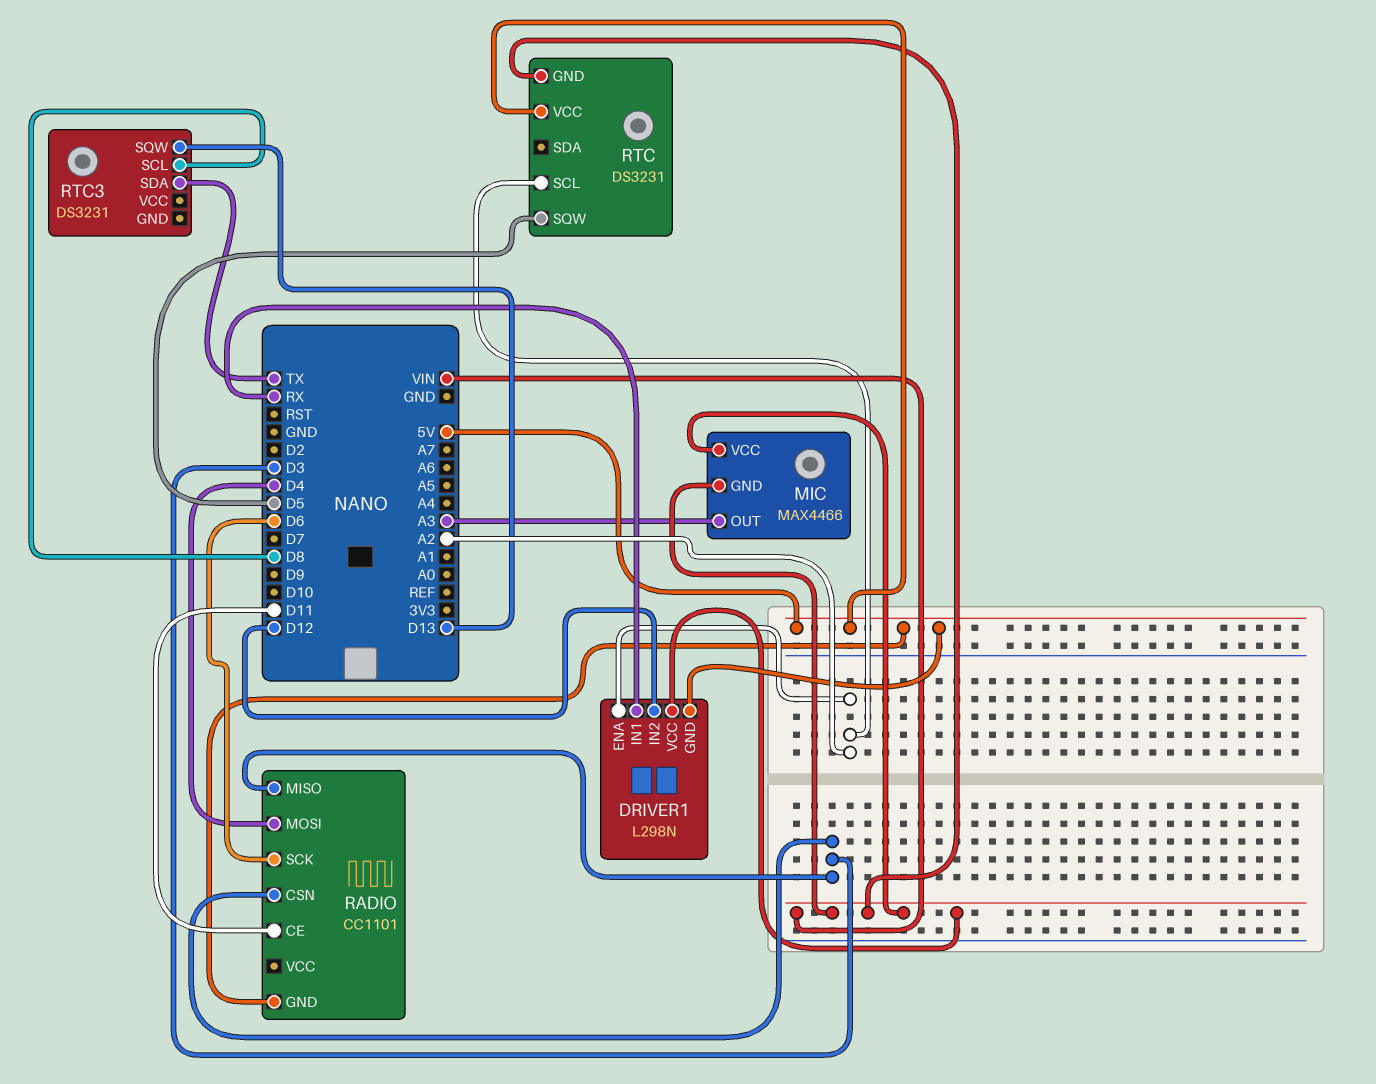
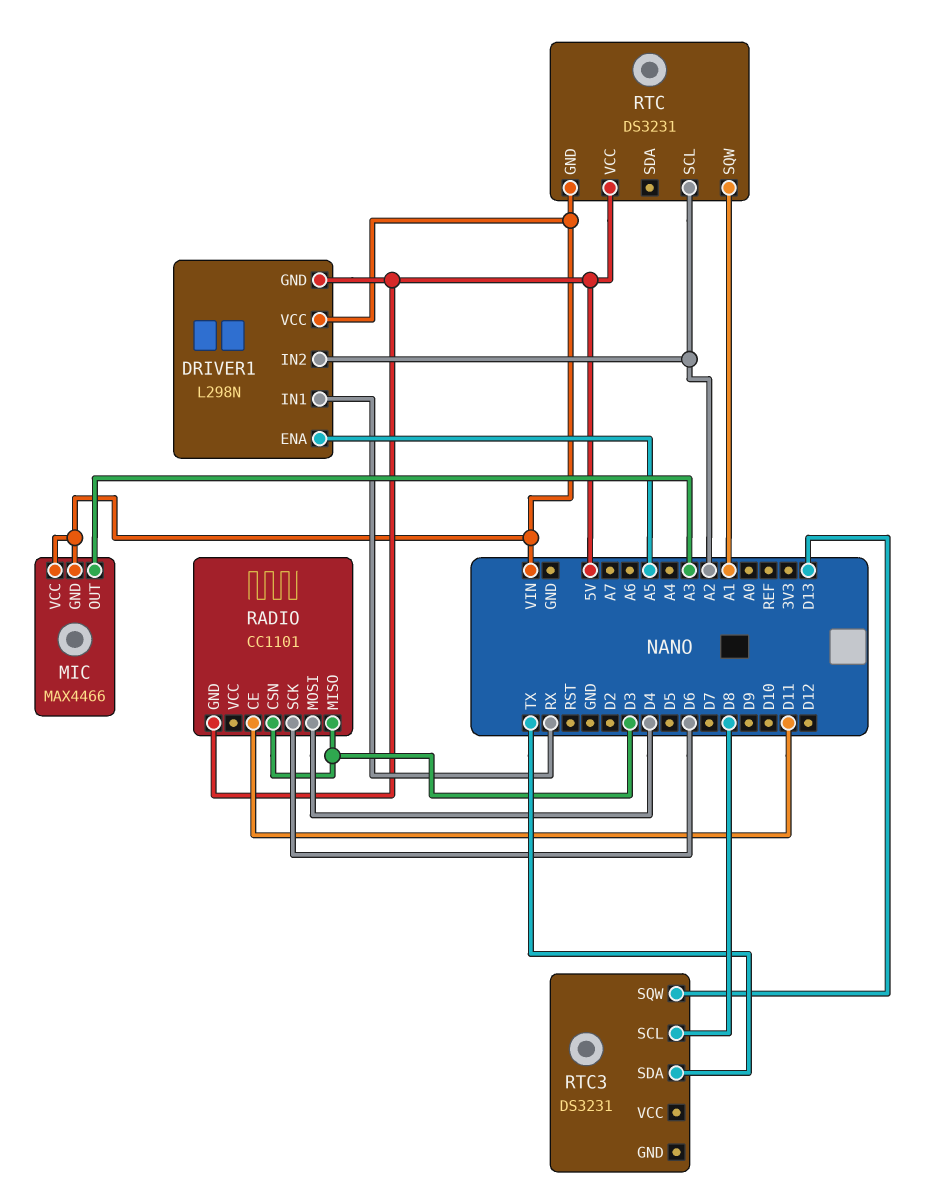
DRIVER1 pin ENA: A2 -> A5
DRIVER1 pin IN2: D12 -> A2
RTC pin SQW: D5 -> A1

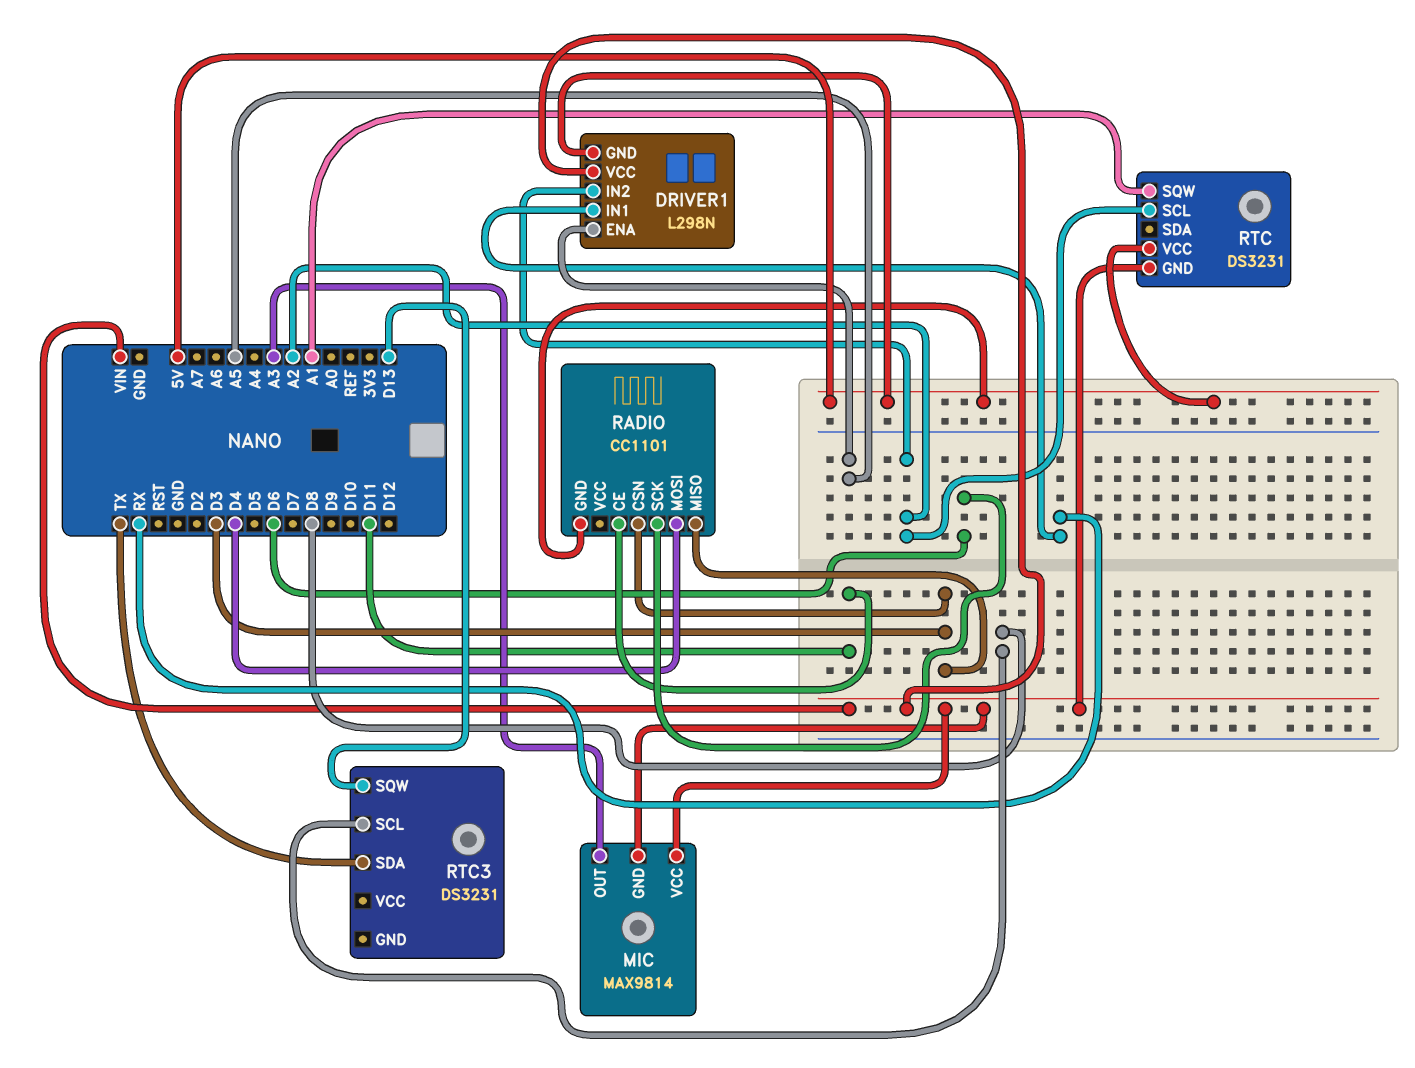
MIC: MAX4466 -> MAX9814

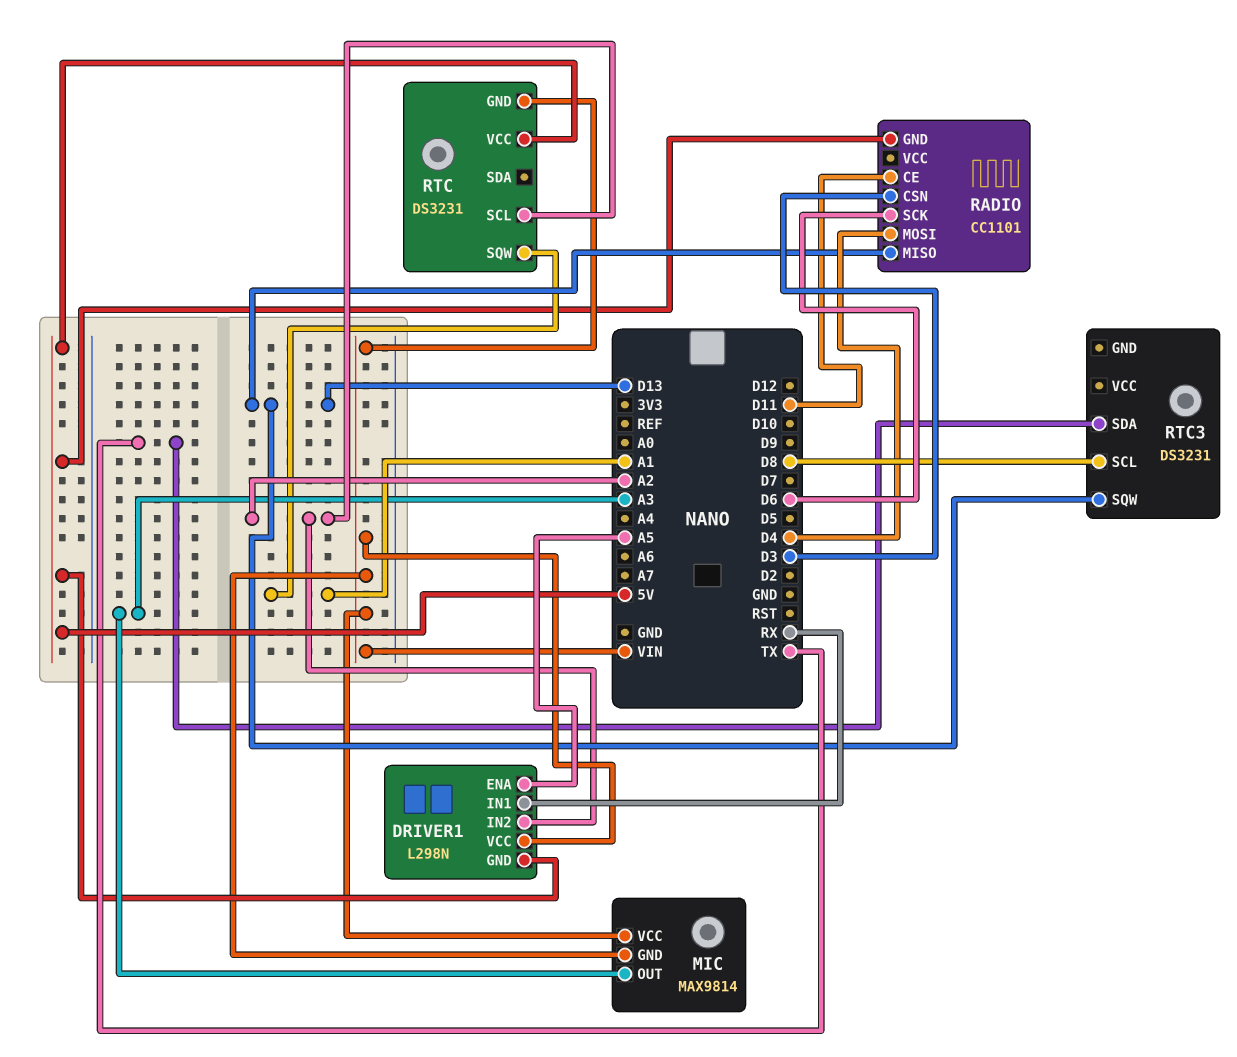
RADIO pin MISO: D3 -> D13

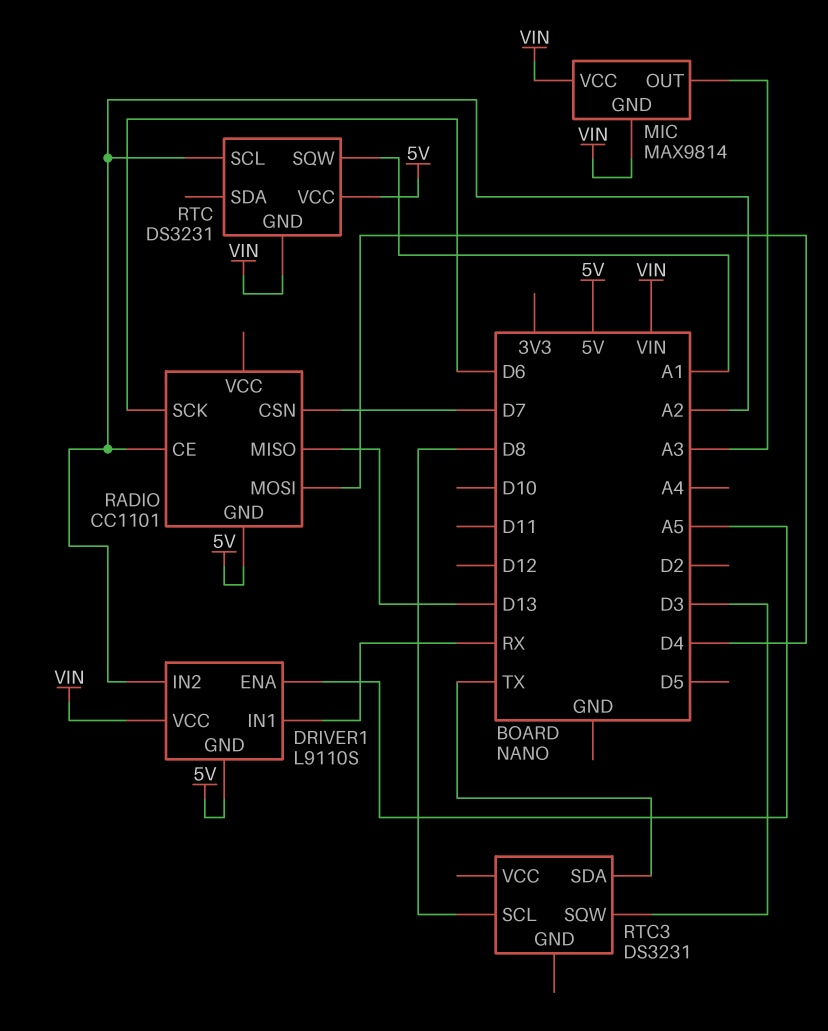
DRIVER1: L298N -> L9110S
RADIO pin CE: D11 -> A2
RADIO pin CSN: D3 -> D7
RTC3 pin SQW: D13 -> D3

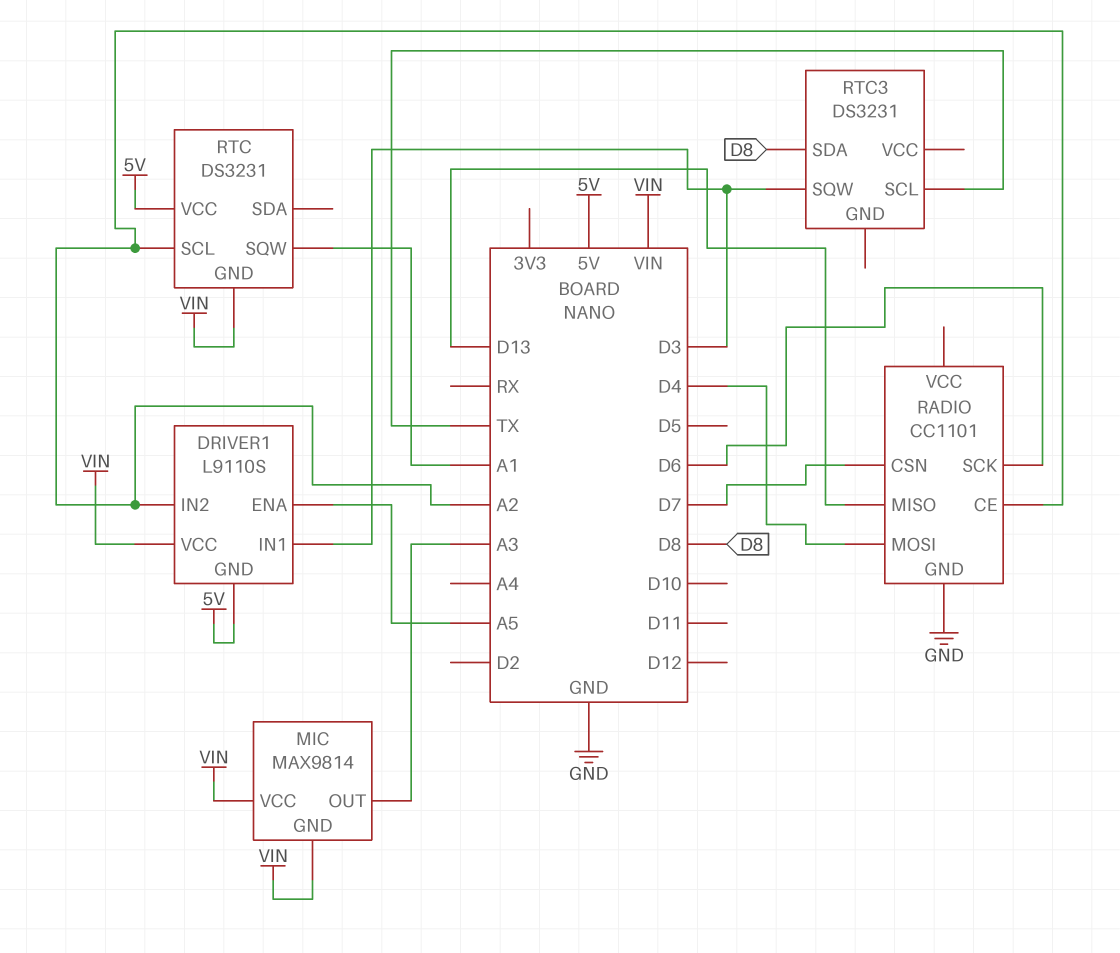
DRIVER1 pin IN1: RX -> D3
RADIO pin GND: 5V -> GND
RTC3 pin SCL: D8 -> TX
RTC3 pin SDA: TX -> D8

